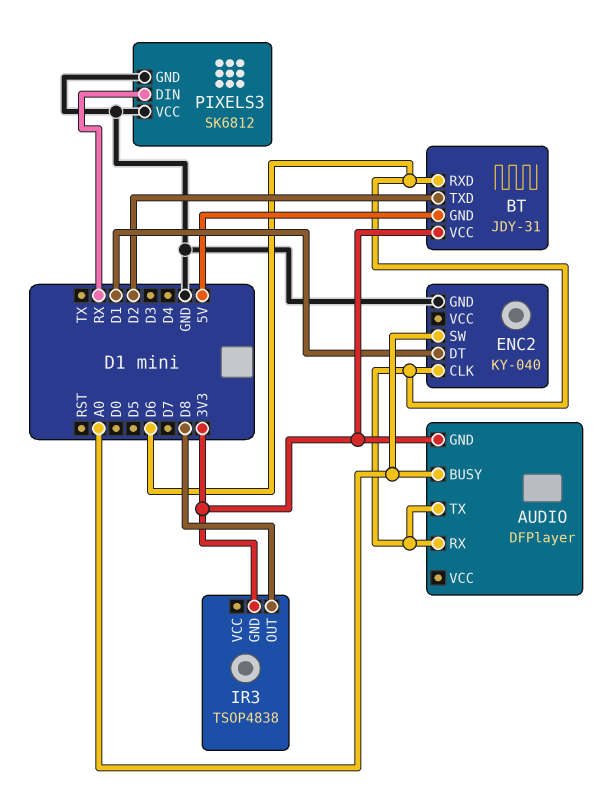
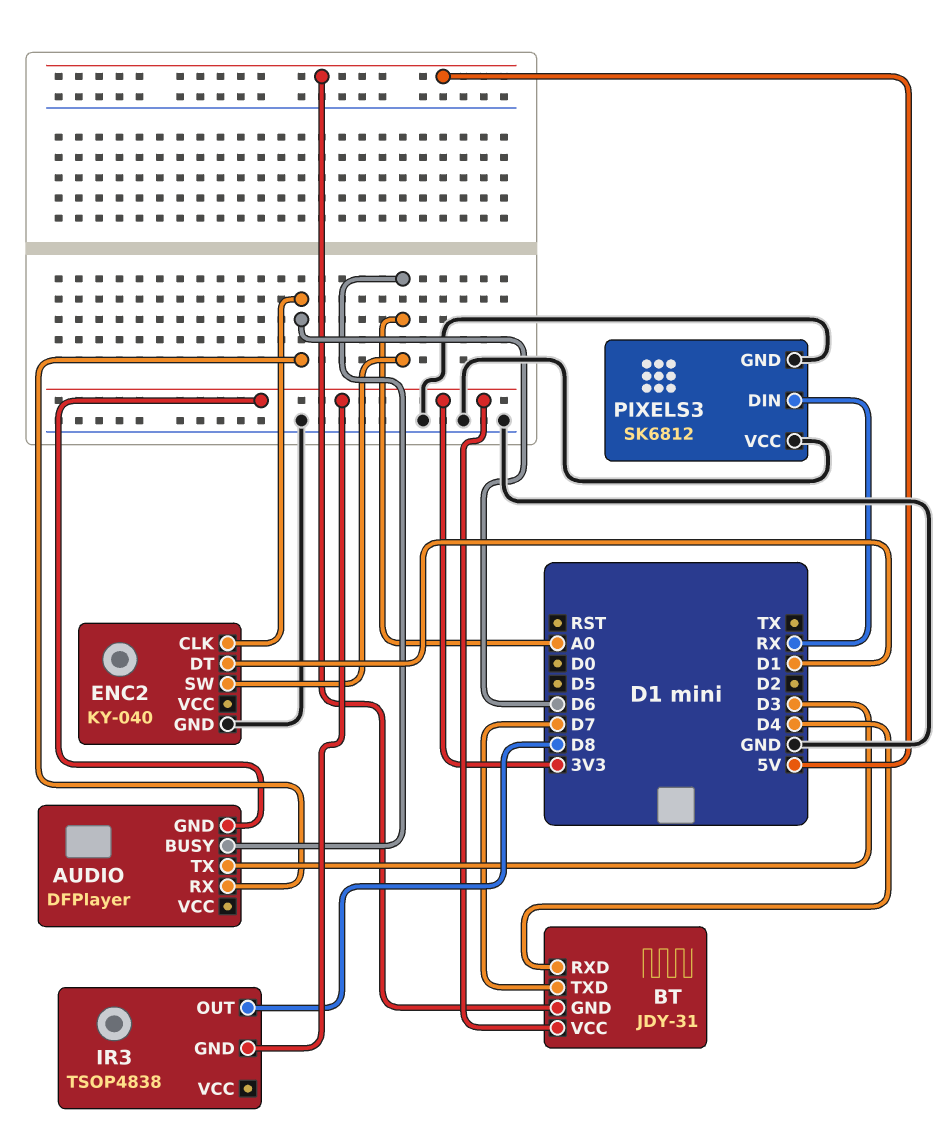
AUDIO pin TX: D6 -> D3
BT pin RXD: D6 -> D4
BT pin TXD: D2 -> D7

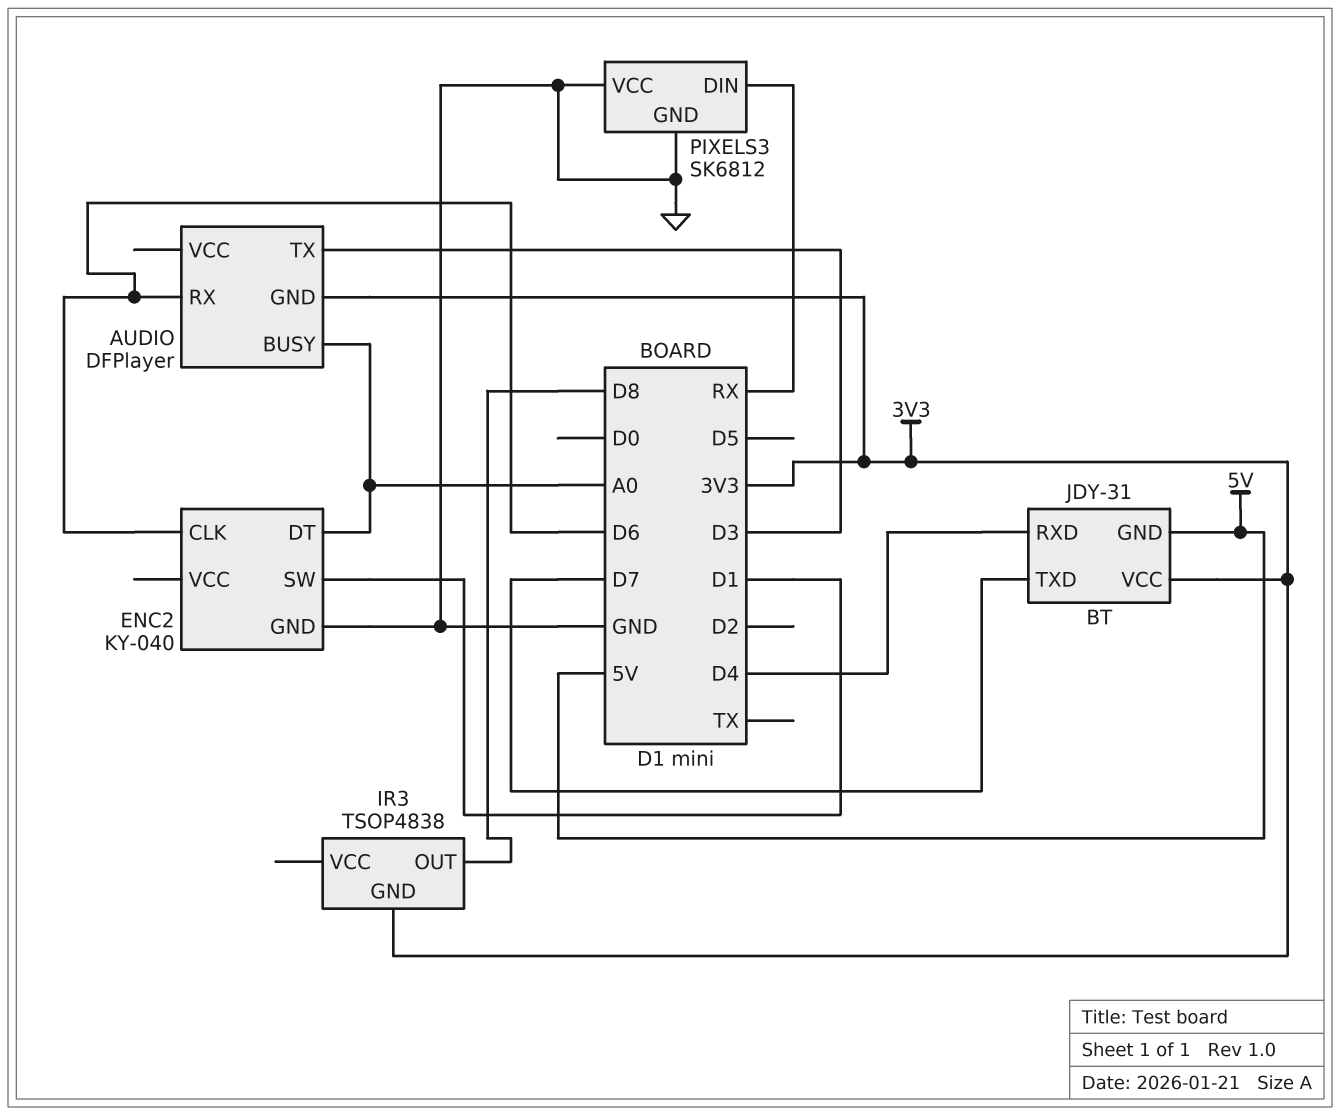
ENC2 pin DT: D1 -> A0
ENC2 pin SW: A0 -> D1

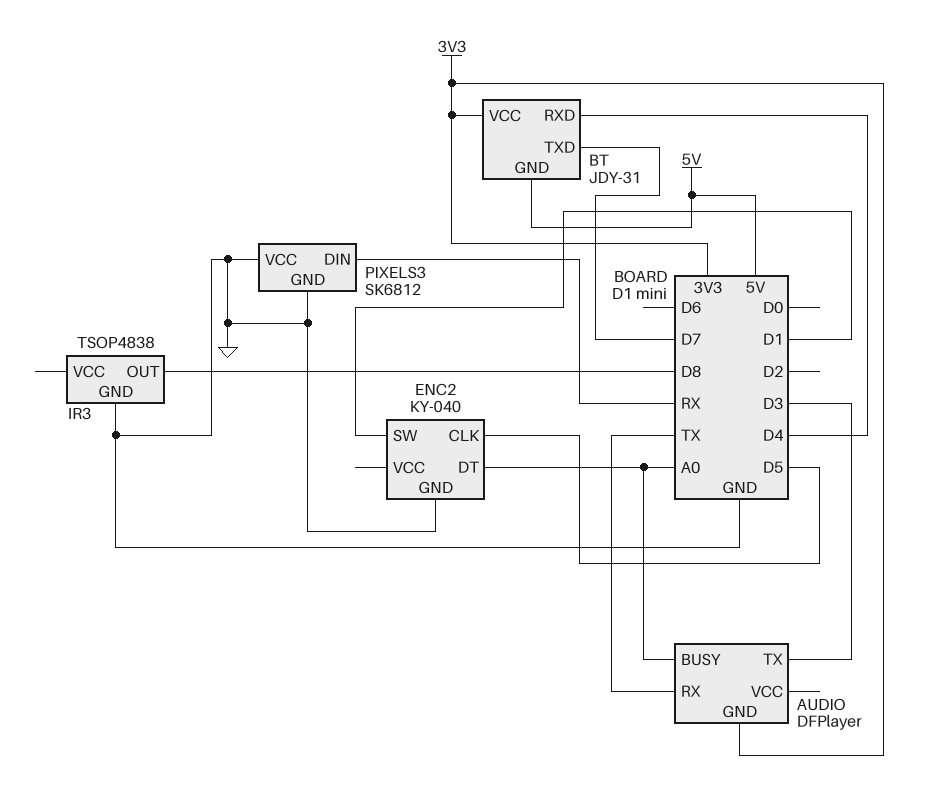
AUDIO pin RX: D6 -> TX
ENC2 pin CLK: D6 -> D5
IR3 pin GND: 3V3 -> GND

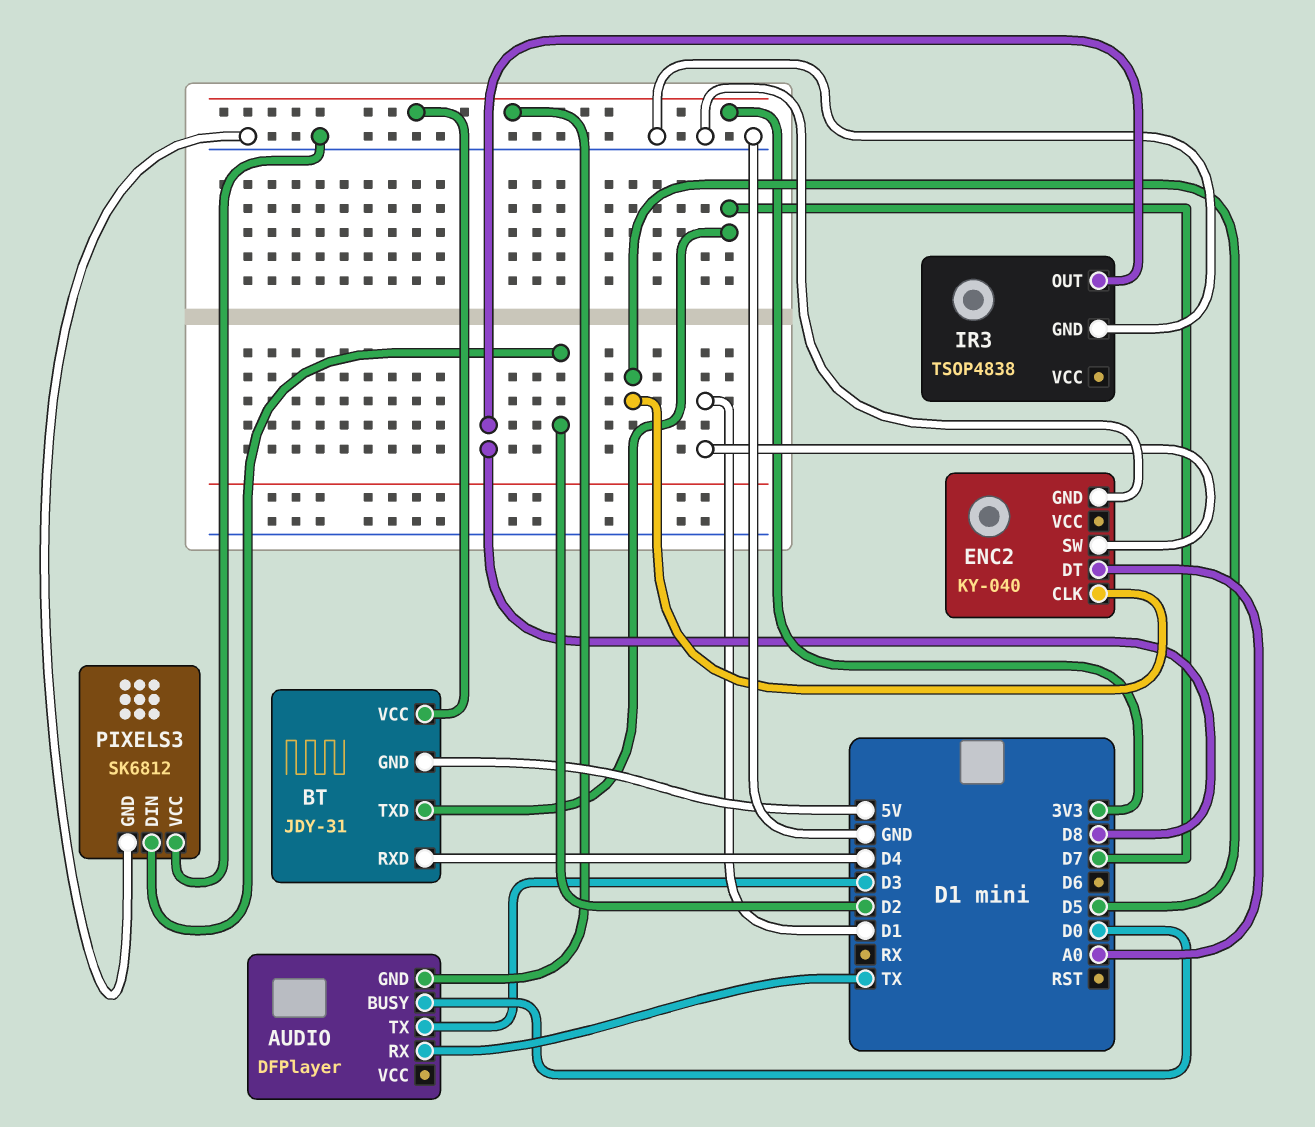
AUDIO pin BUSY: A0 -> D0
PIXELS3 pin DIN: RX -> D2

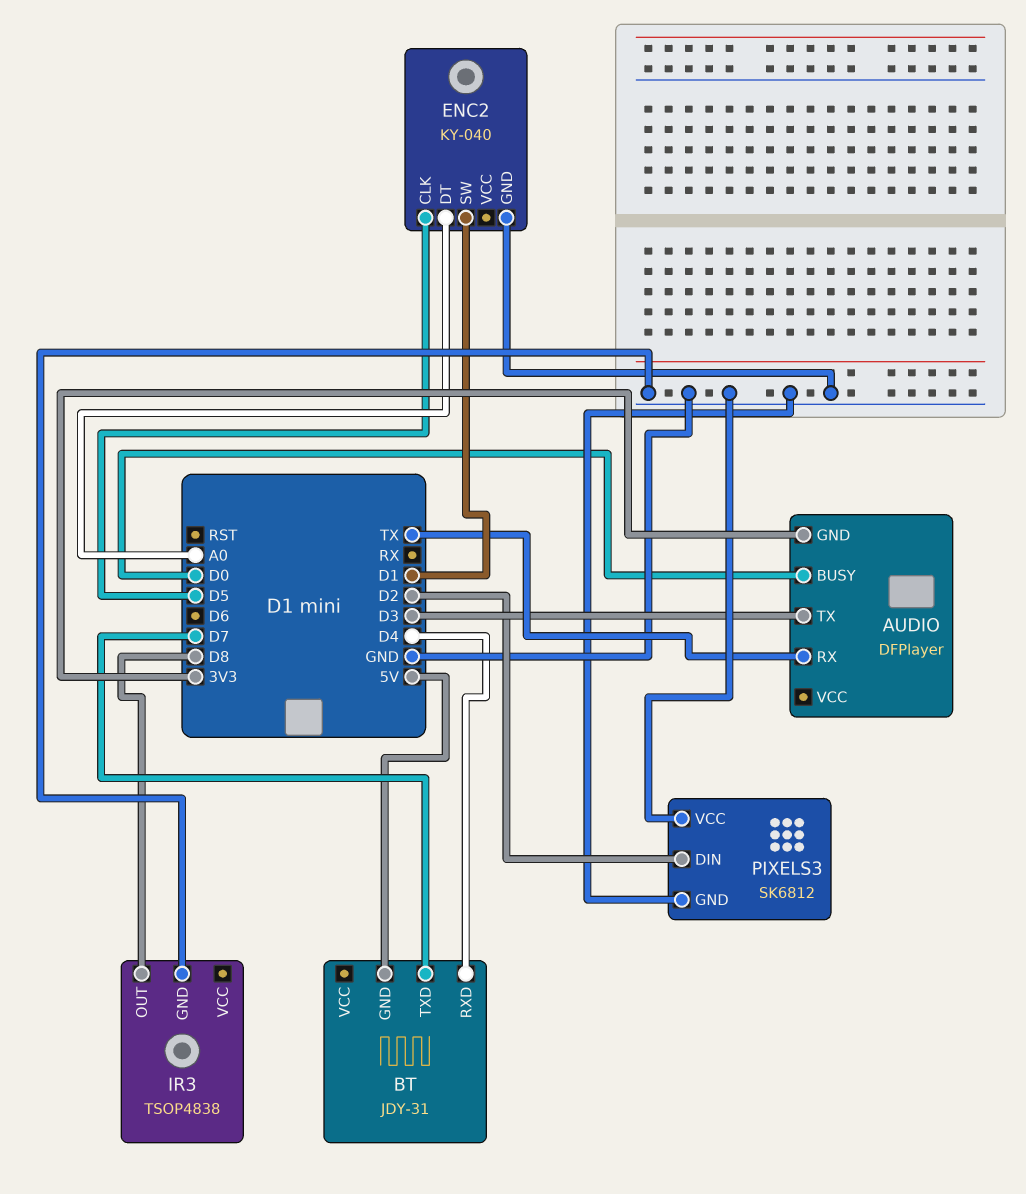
BT pin VCC: 3V3 -> none

